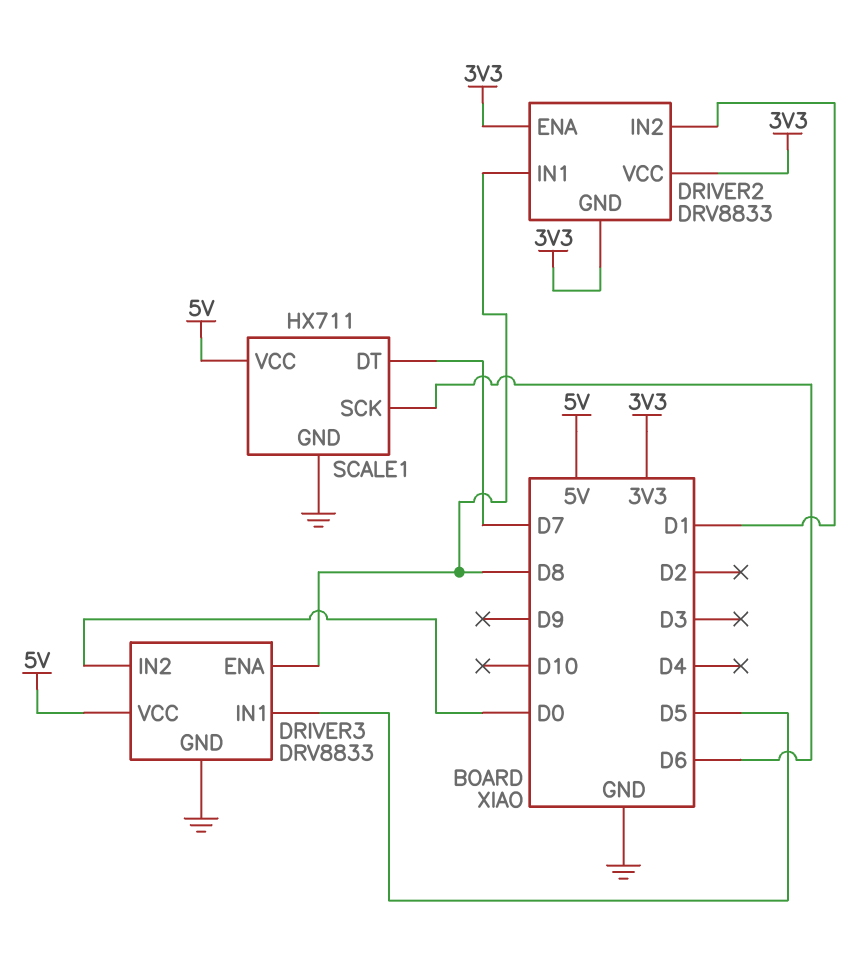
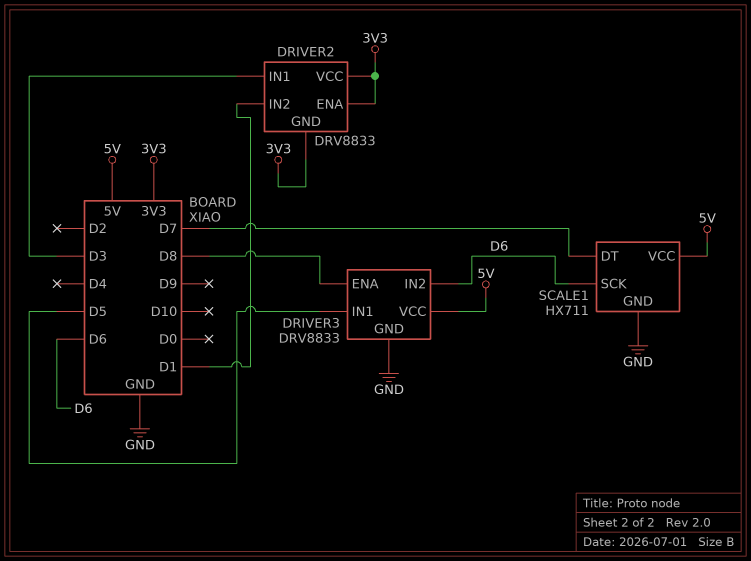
DRIVER2 pin IN1: D8 -> D3
DRIVER3 pin IN2: D0 -> D6

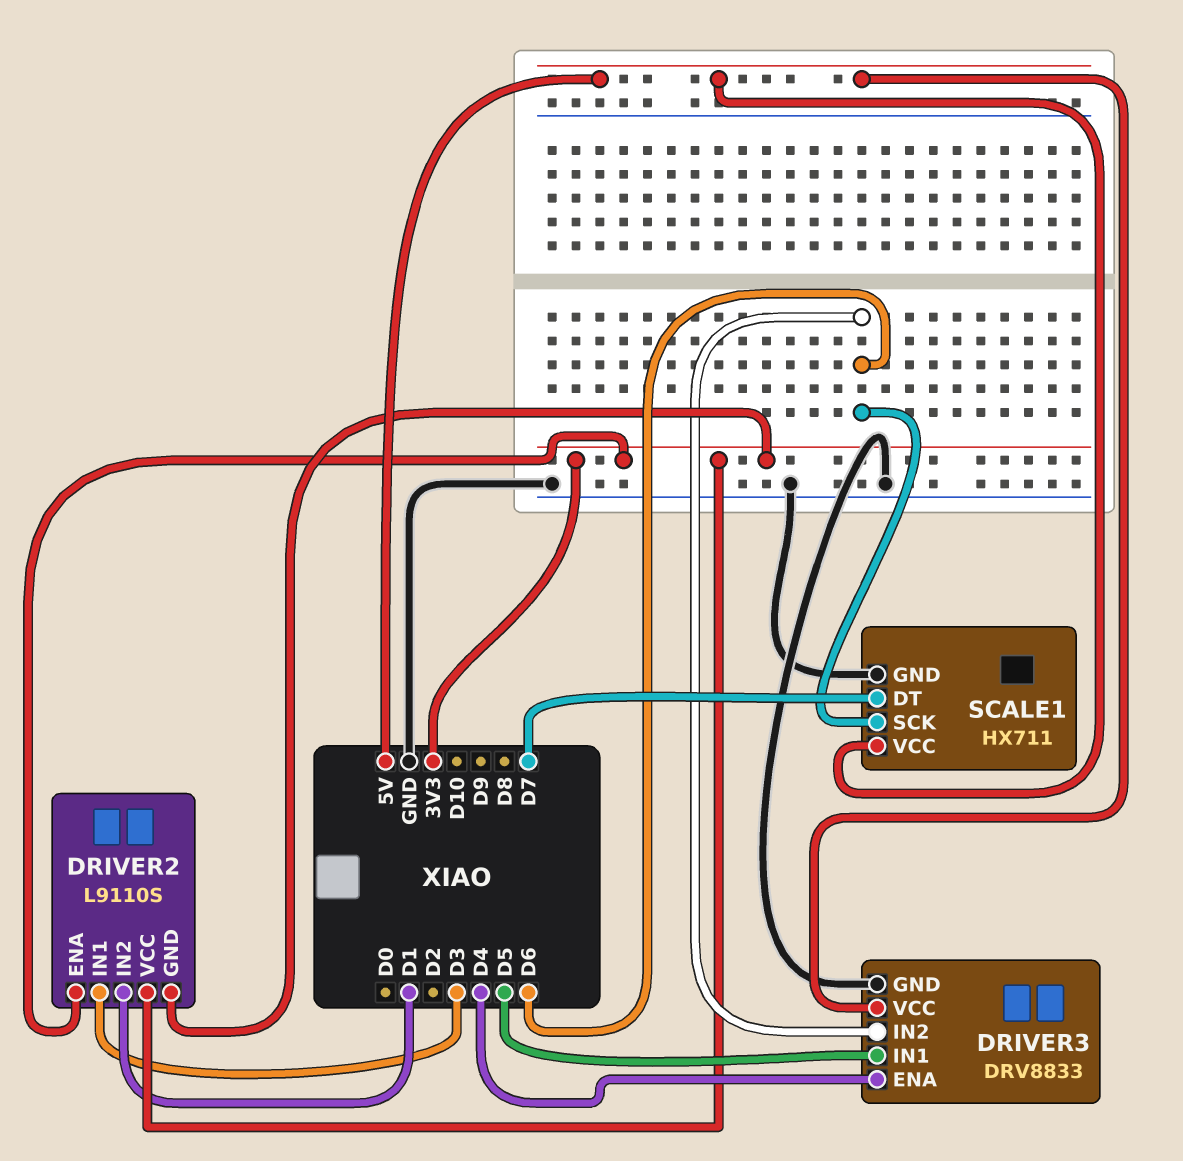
DRIVER2: DRV8833 -> L9110S
DRIVER3 pin ENA: D8 -> D4

